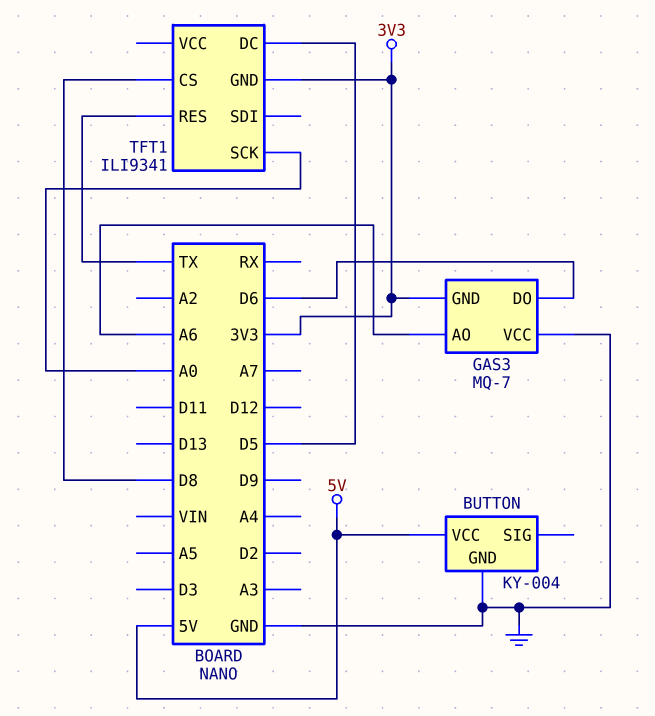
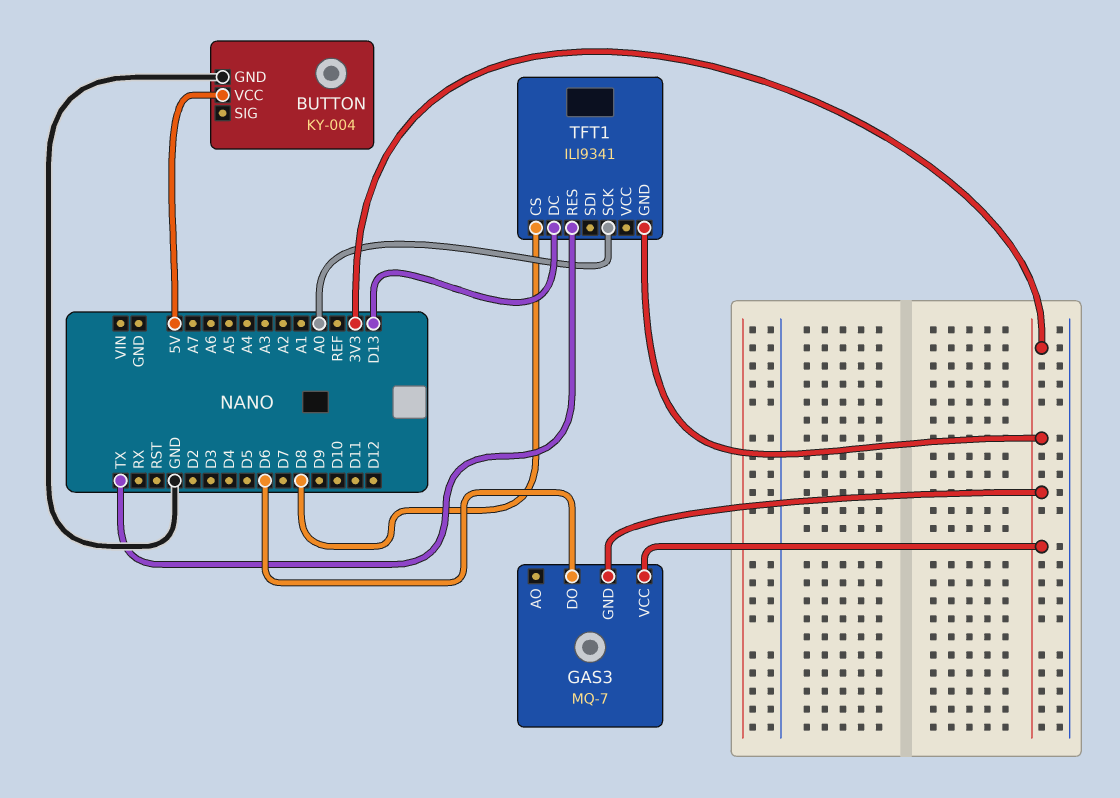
GAS3 pin AO: A6 -> none
GAS3 pin VCC: GND -> 3V3
TFT1 pin DC: D5 -> D13

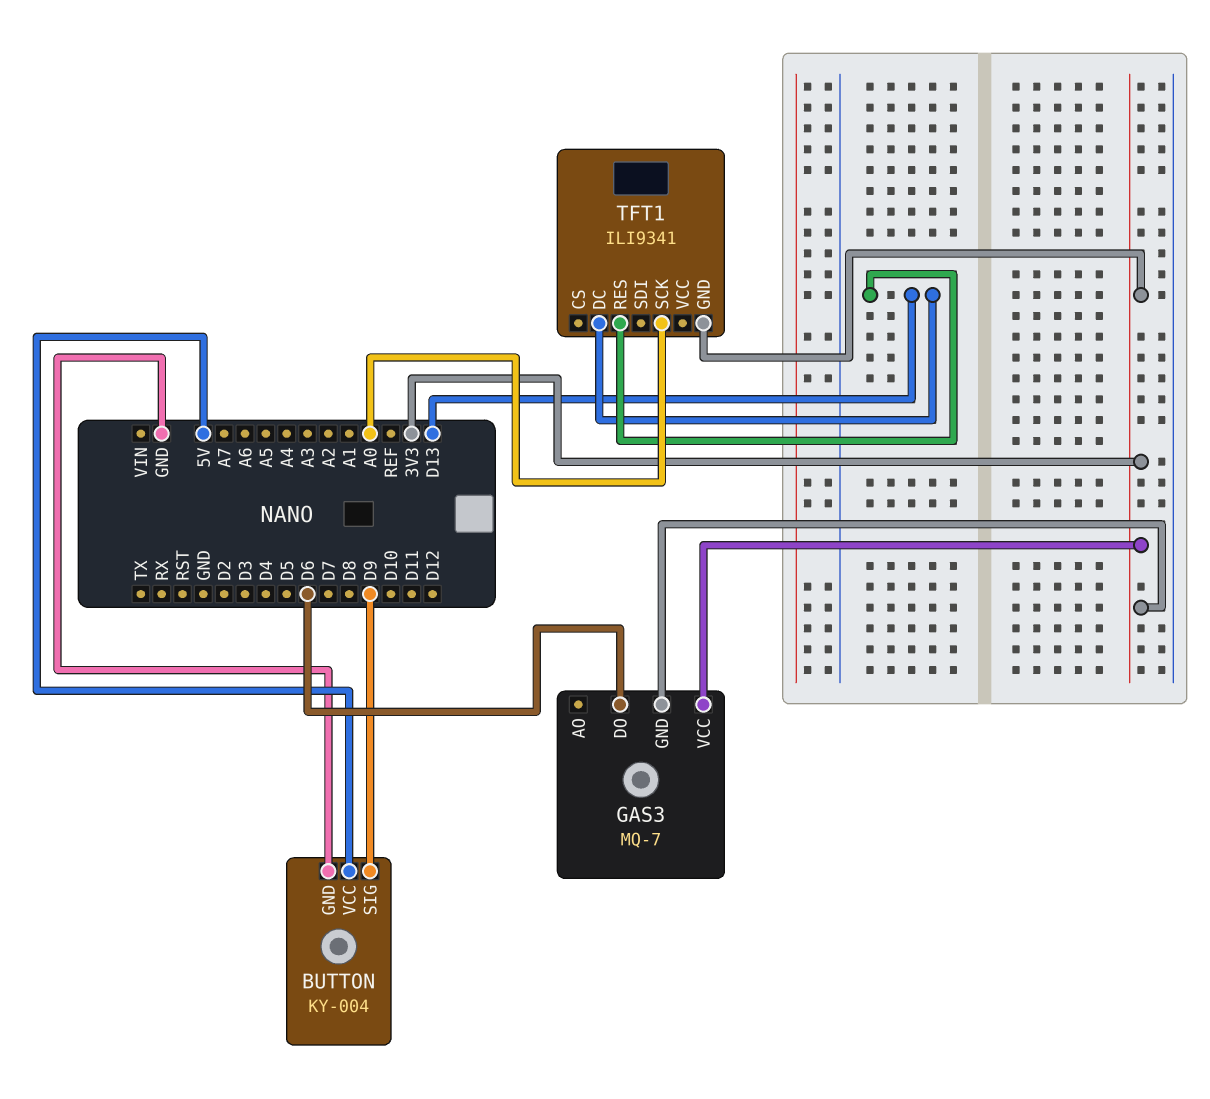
BUTTON pin SIG: none -> D9
TFT1 pin CS: D8 -> none
TFT1 pin RES: TX -> D13

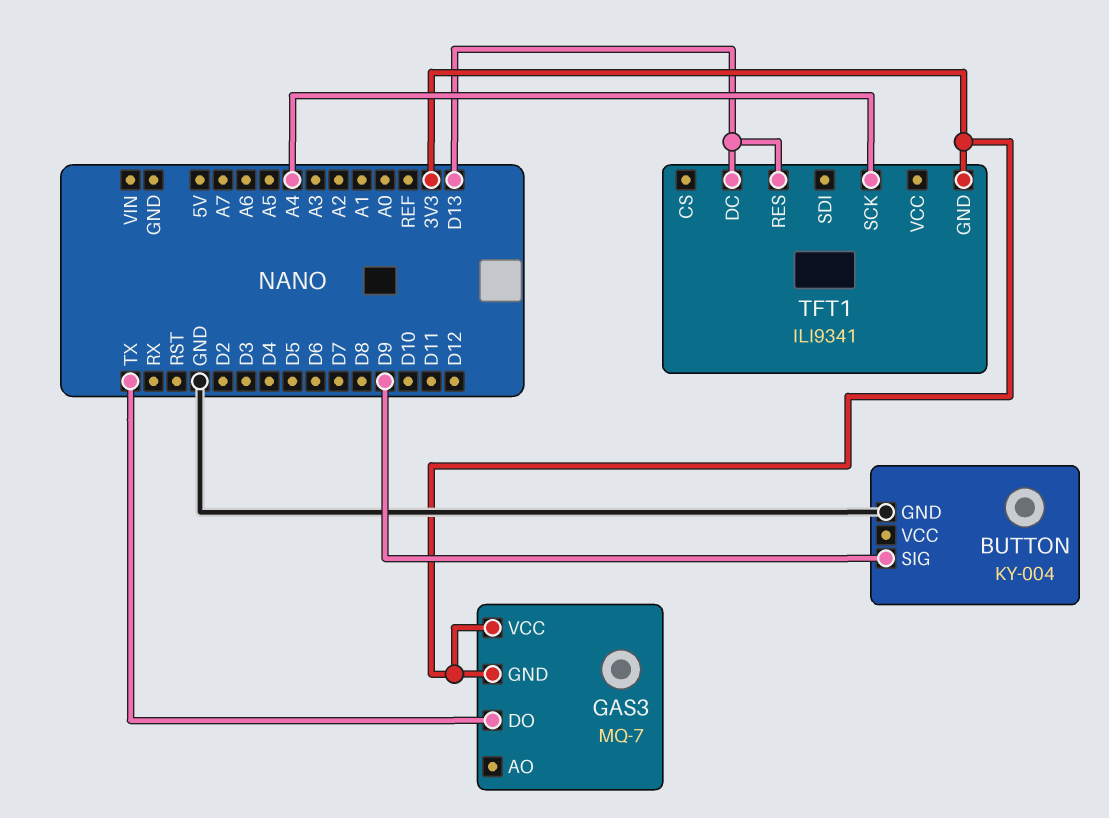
BUTTON pin VCC: 5V -> none
GAS3 pin DO: D6 -> TX
TFT1 pin SCK: A0 -> A4

